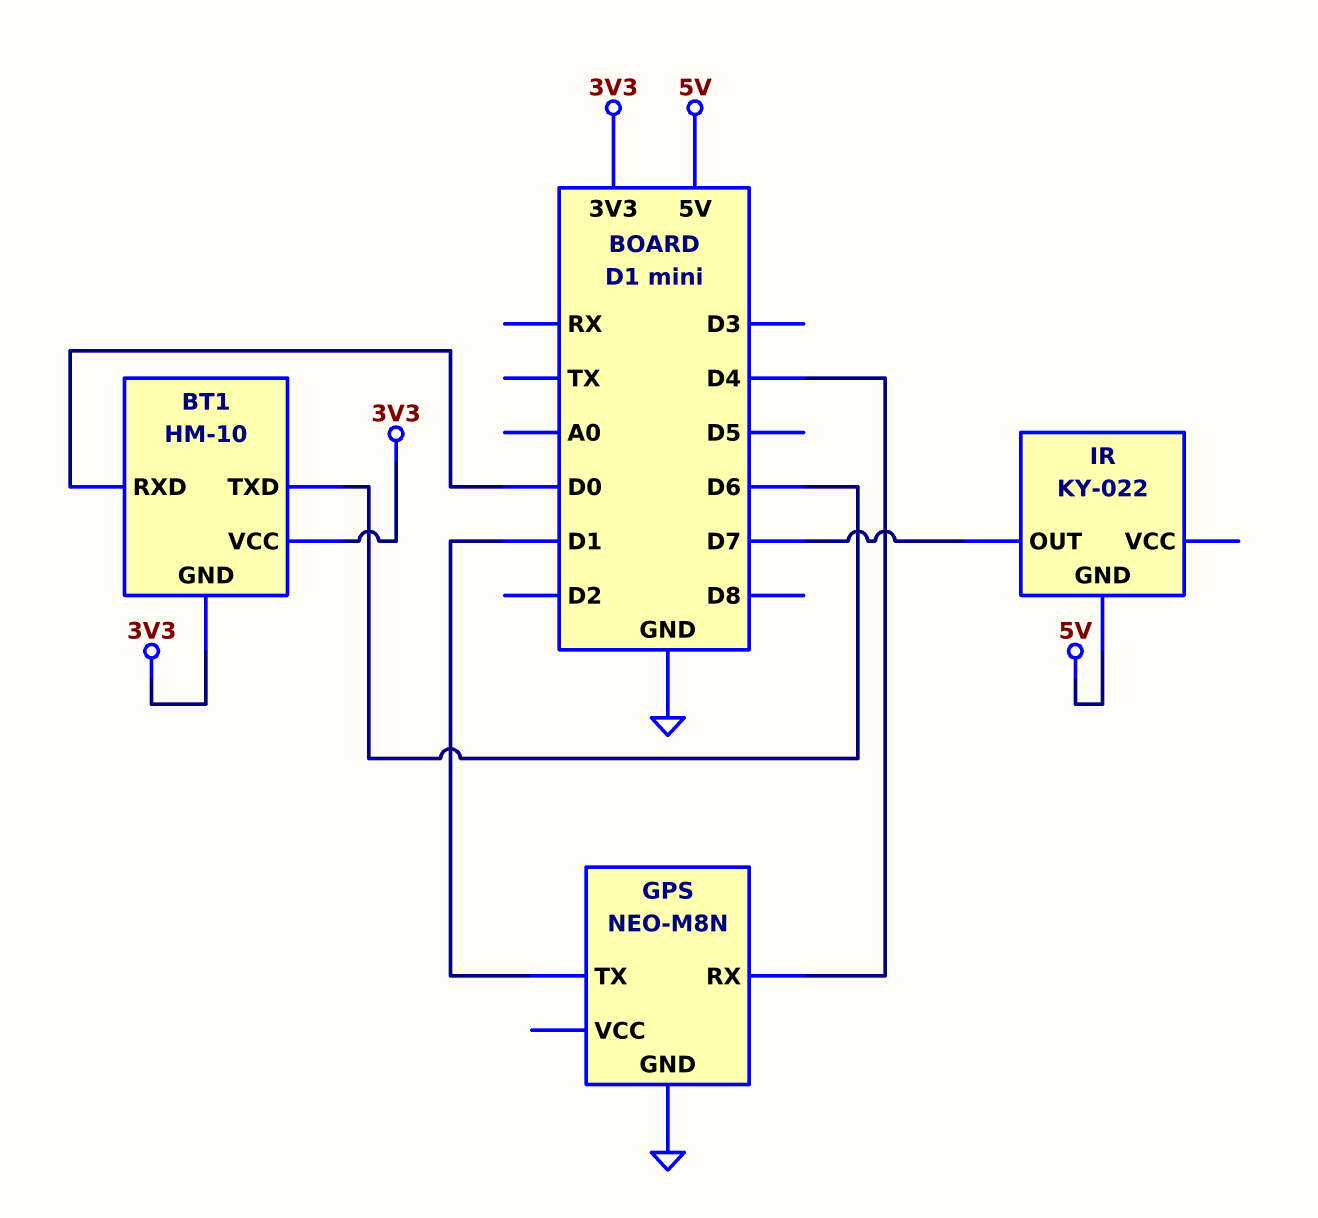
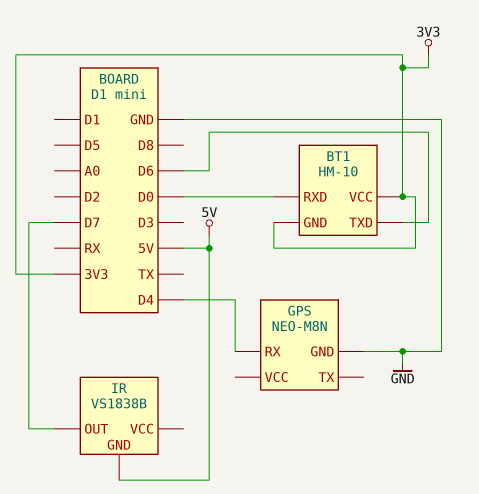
GPS pin TX: D1 -> none
IR: KY-022 -> VS1838B

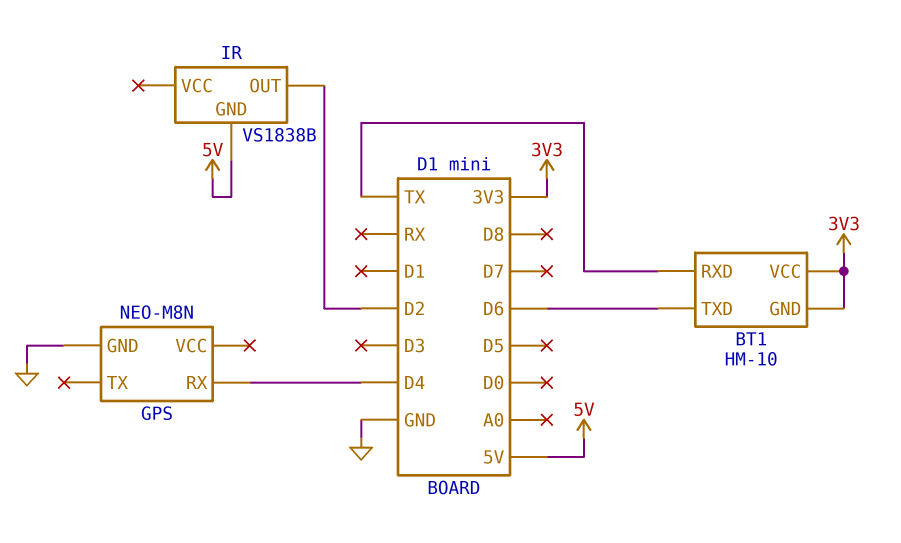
BT1 pin RXD: D0 -> TX
IR pin OUT: D7 -> D2

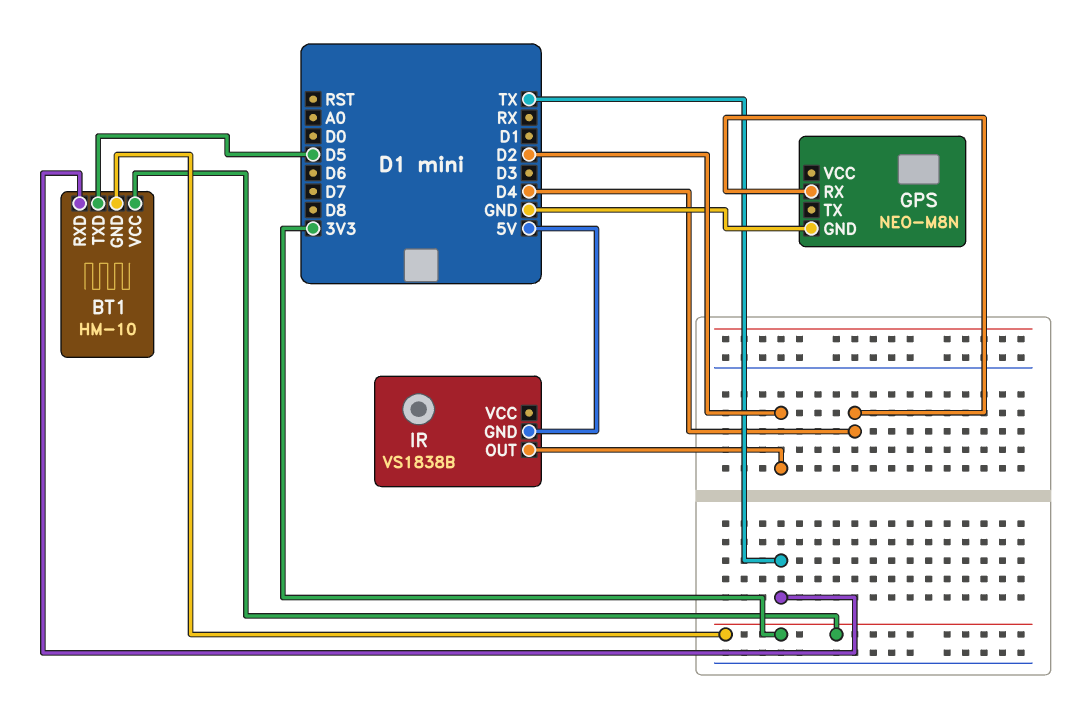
BT1 pin TXD: D6 -> D5

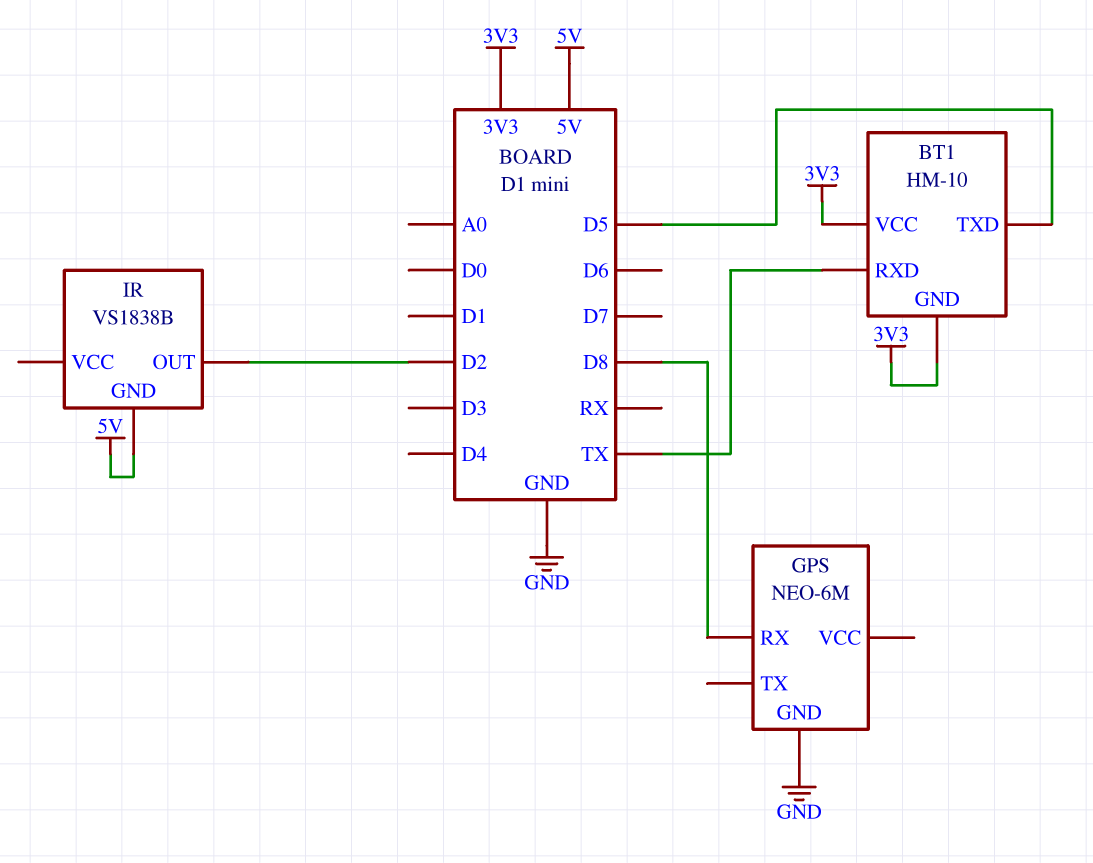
GPS: NEO-M8N -> NEO-6M
GPS pin RX: D4 -> D8

